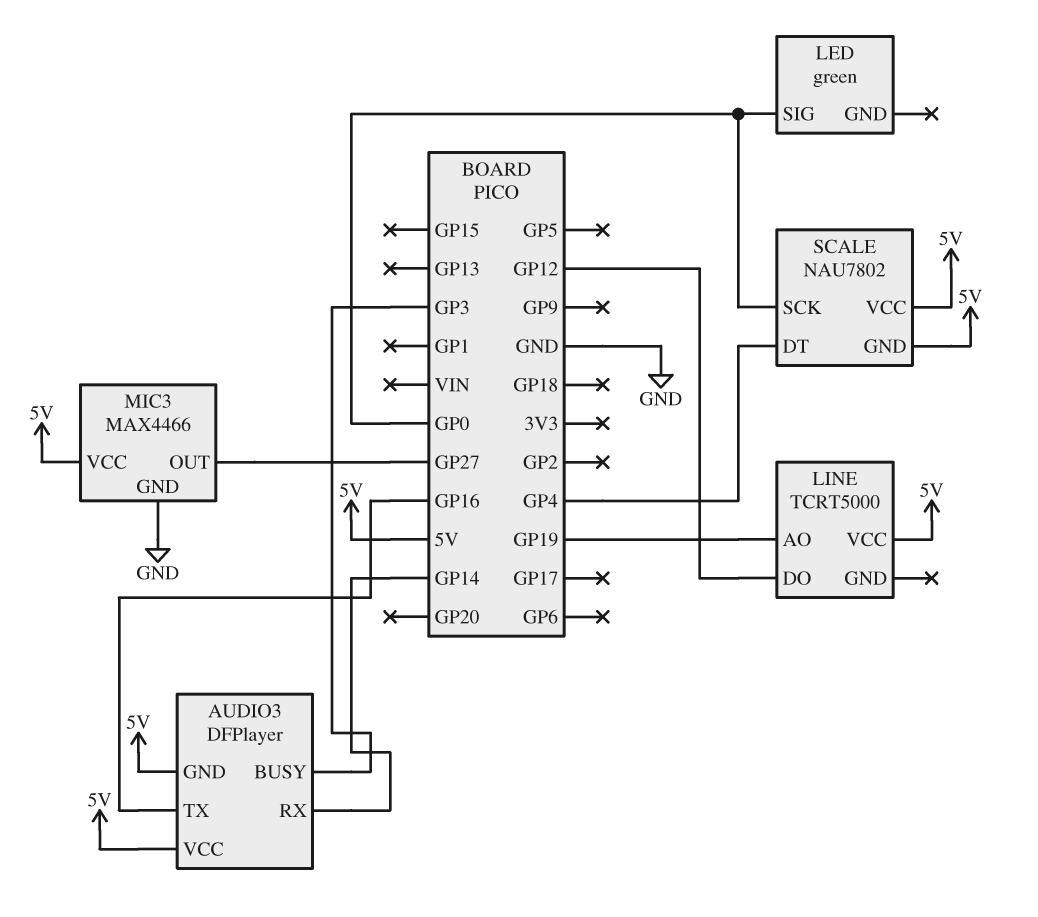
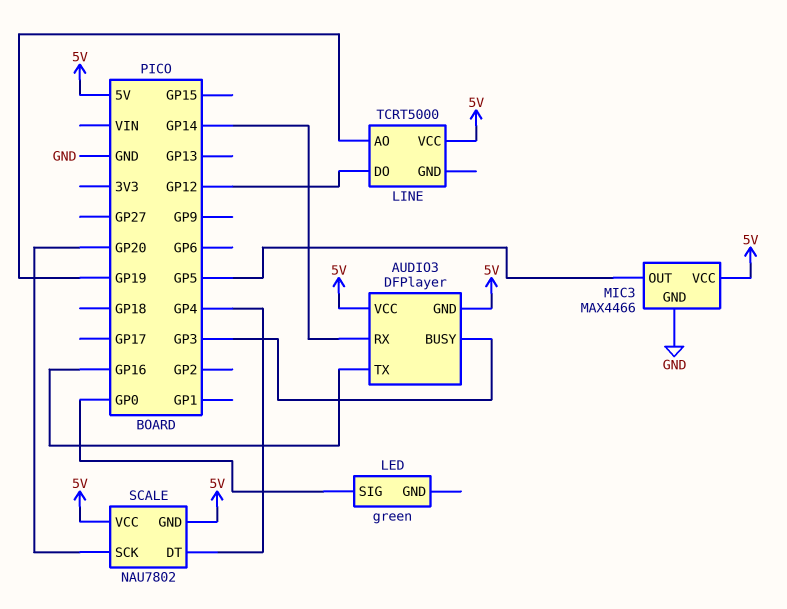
MIC3 pin OUT: GP27 -> GP5
SCALE pin SCK: GP0 -> GP20

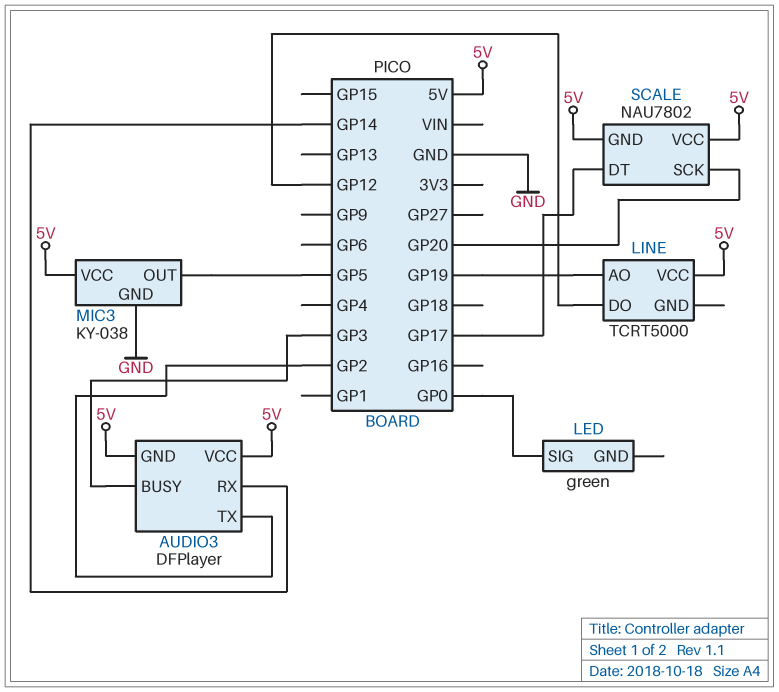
AUDIO3 pin TX: GP16 -> GP2
MIC3: MAX4466 -> KY-038
SCALE pin DT: GP4 -> GP17

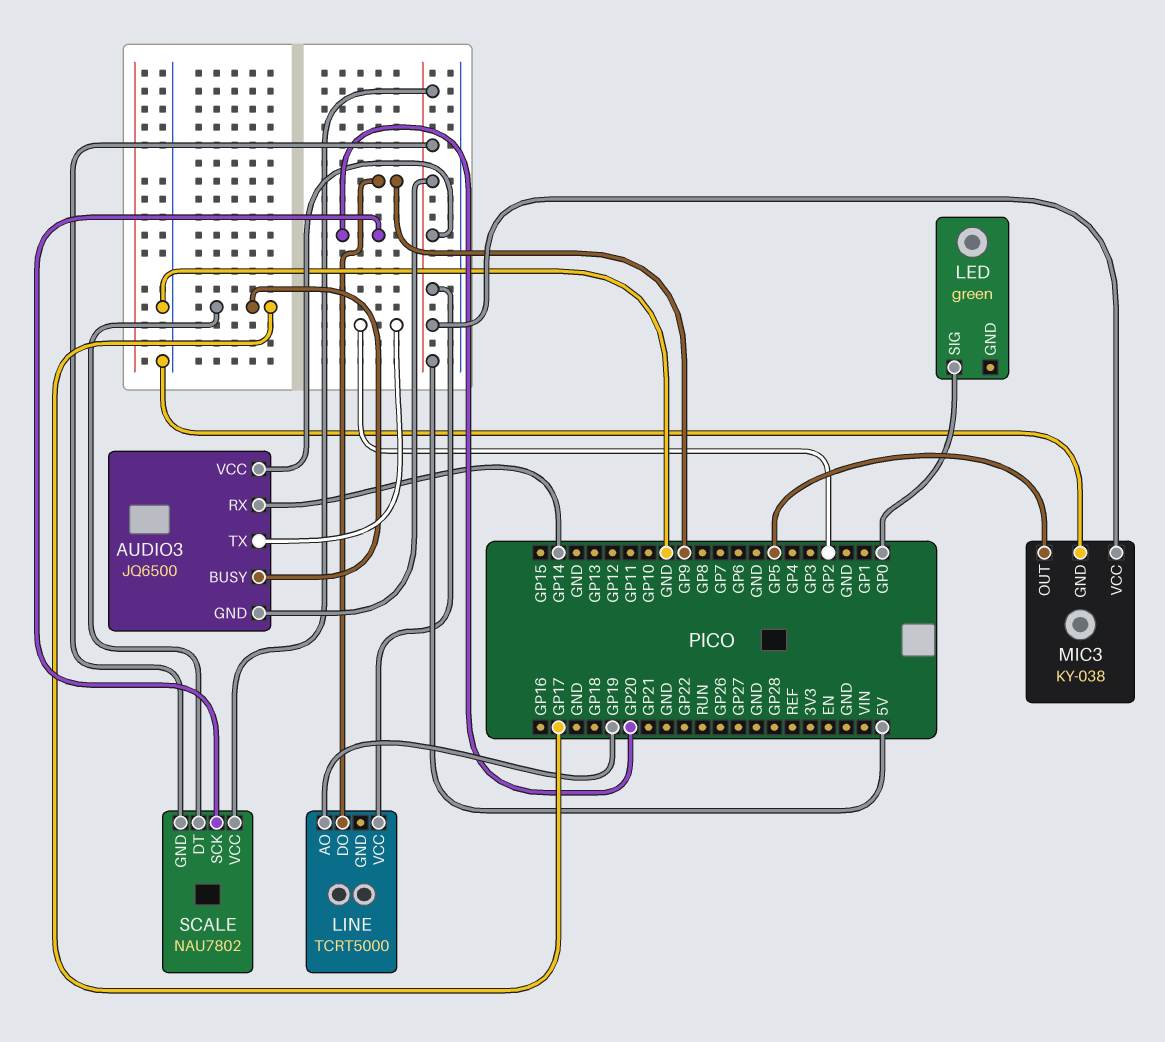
AUDIO3: DFPlayer -> JQ6500
AUDIO3 pin BUSY: GP3 -> GP17
LINE pin DO: GP12 -> GP9

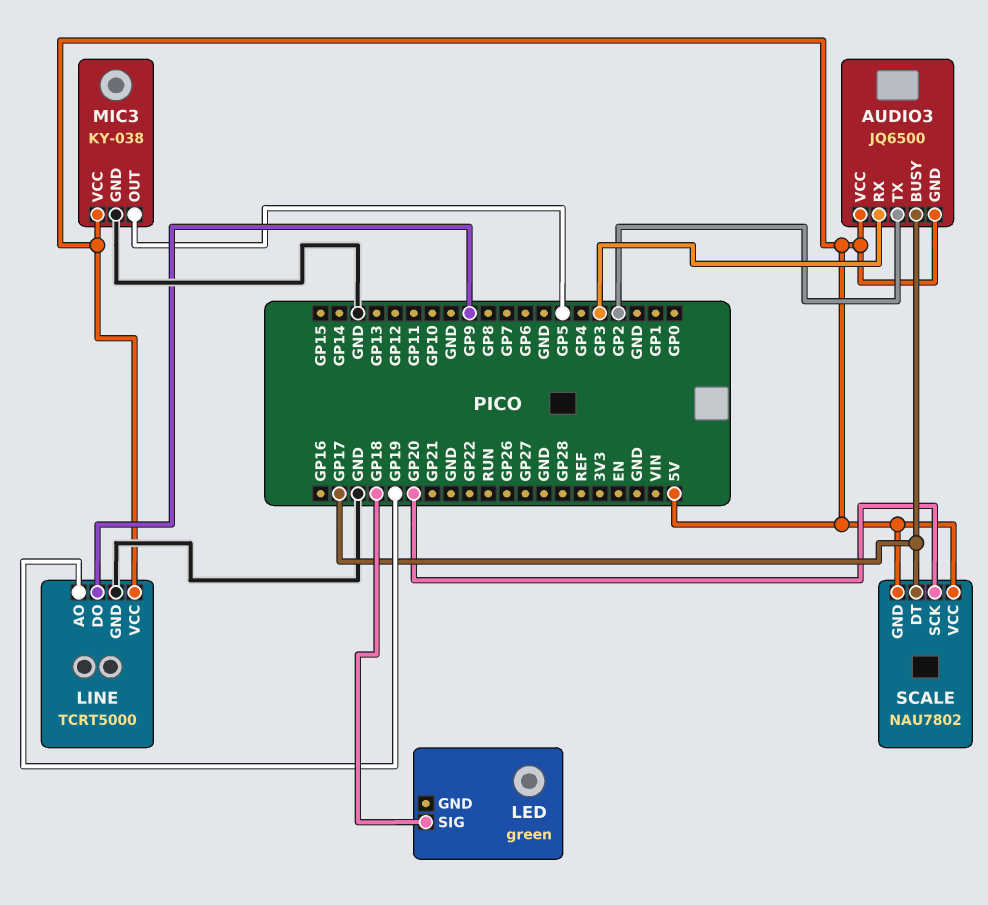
AUDIO3 pin RX: GP14 -> GP3
LED pin SIG: GP0 -> GP18
LINE pin GND: none -> GND

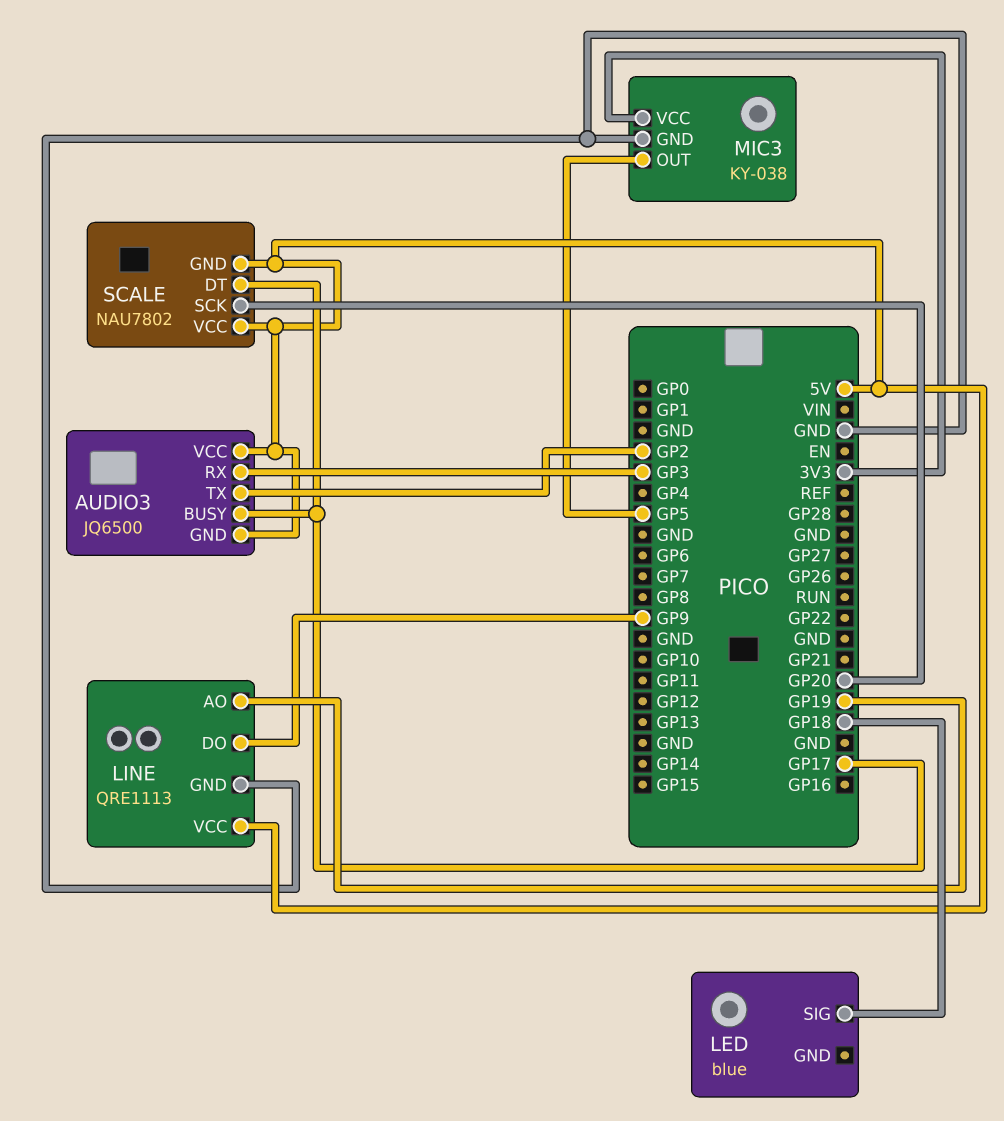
LED: green -> blue
LINE: TCRT5000 -> QRE1113
MIC3 pin VCC: 5V -> 3V3

